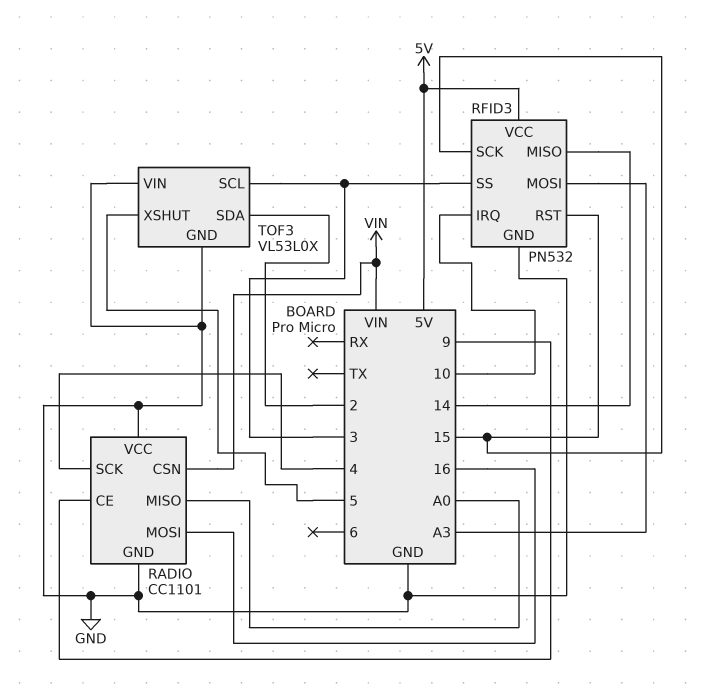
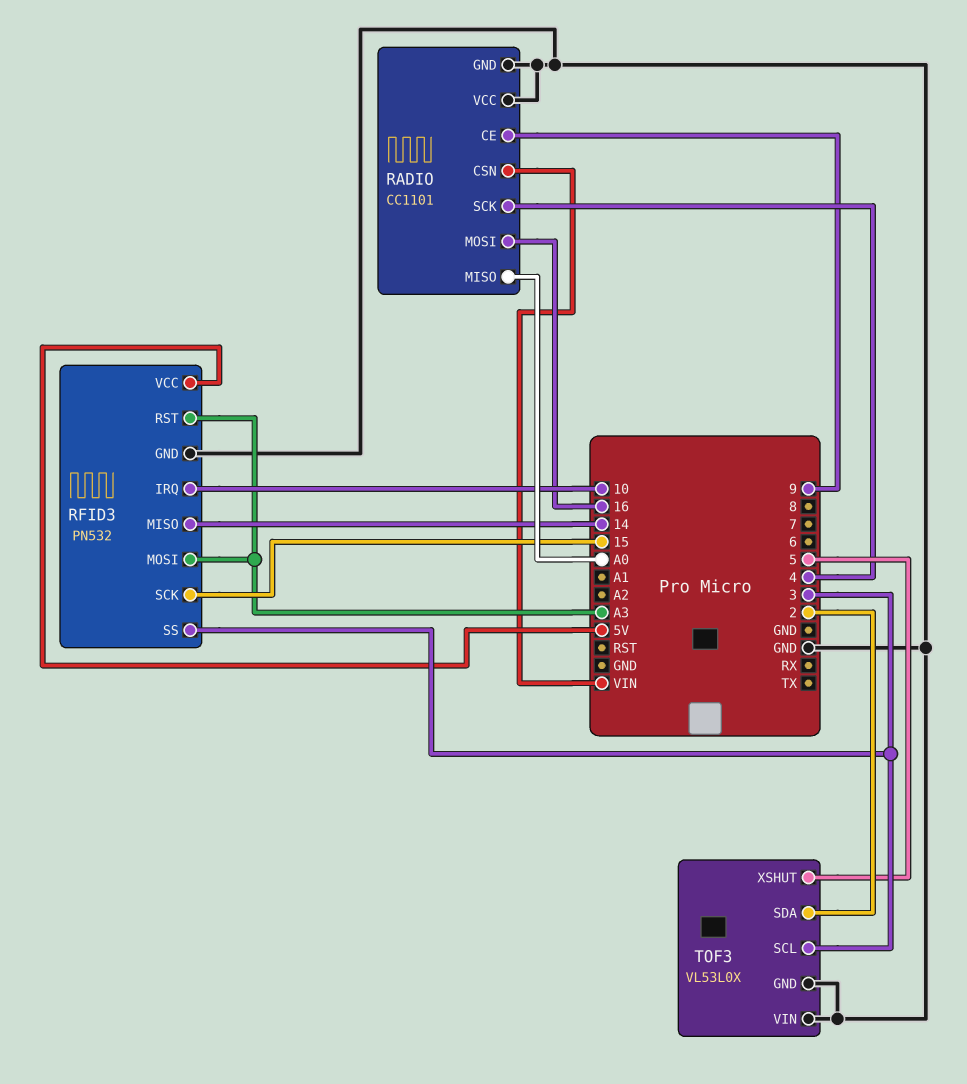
RFID3 pin RST: 15 -> A3

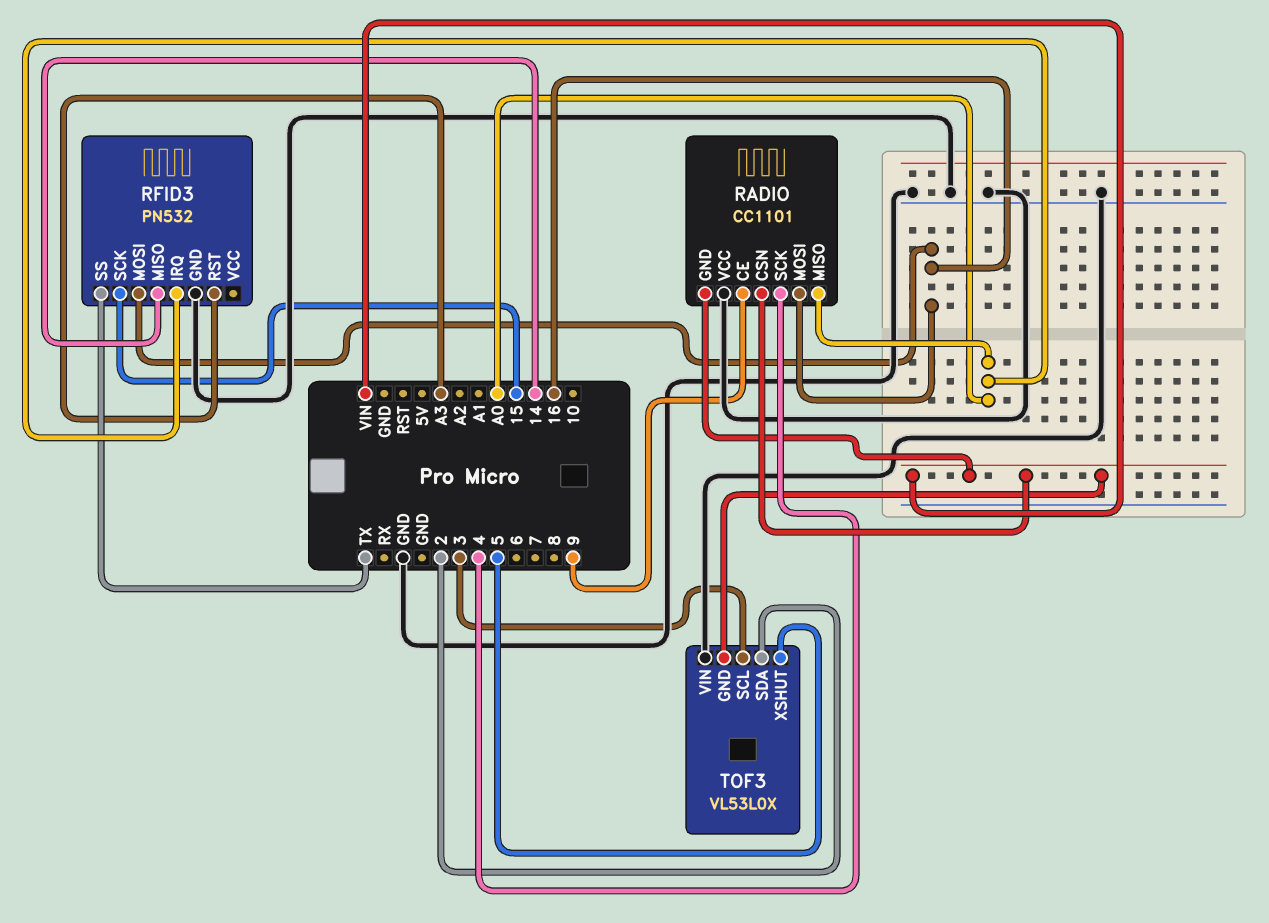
RADIO pin GND: GND -> VIN
RFID3 pin IRQ: 10 -> A0
RFID3 pin MOSI: A3 -> 16
RFID3 pin SS: 3 -> TX
RFID3 pin VCC: 5V -> none
TOF3 pin GND: GND -> VIN

